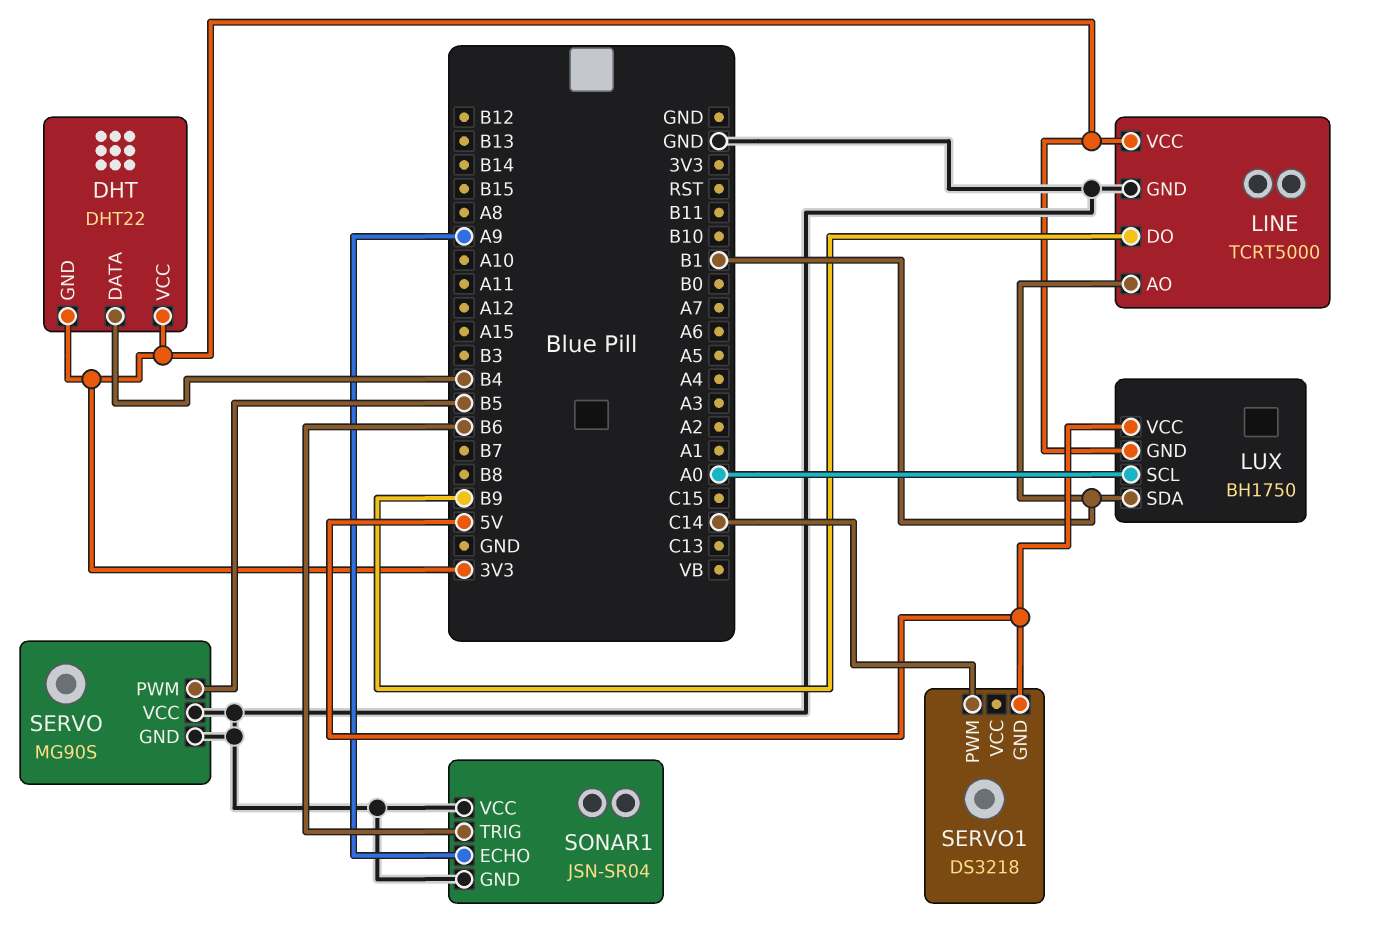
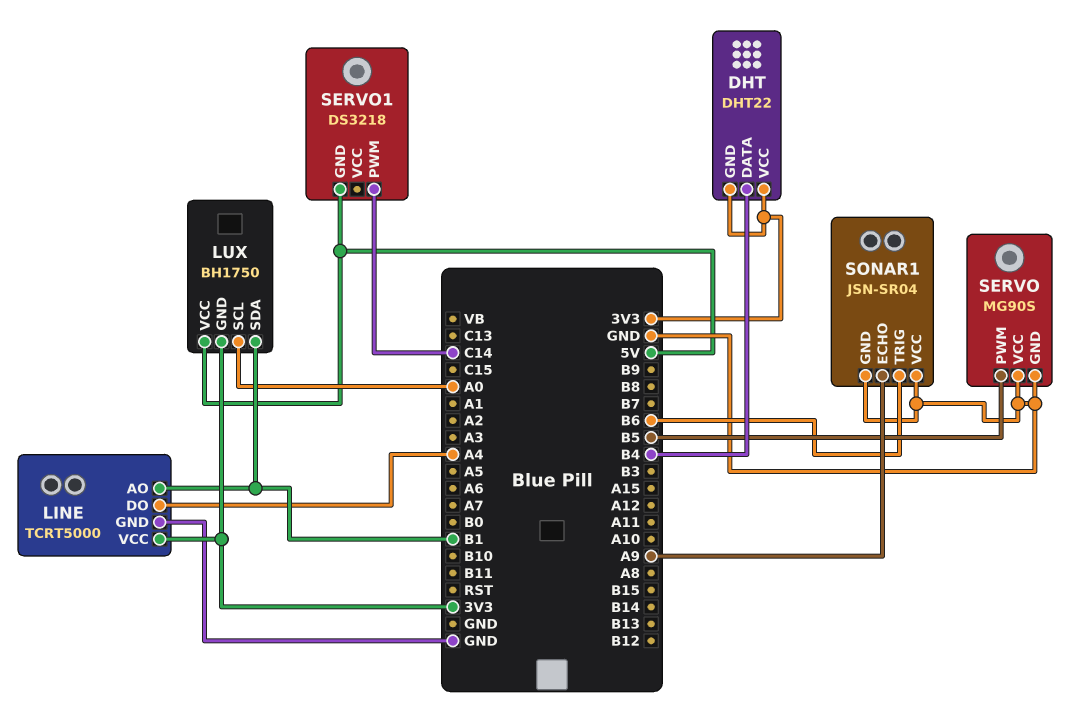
LINE pin DO: B9 -> A4

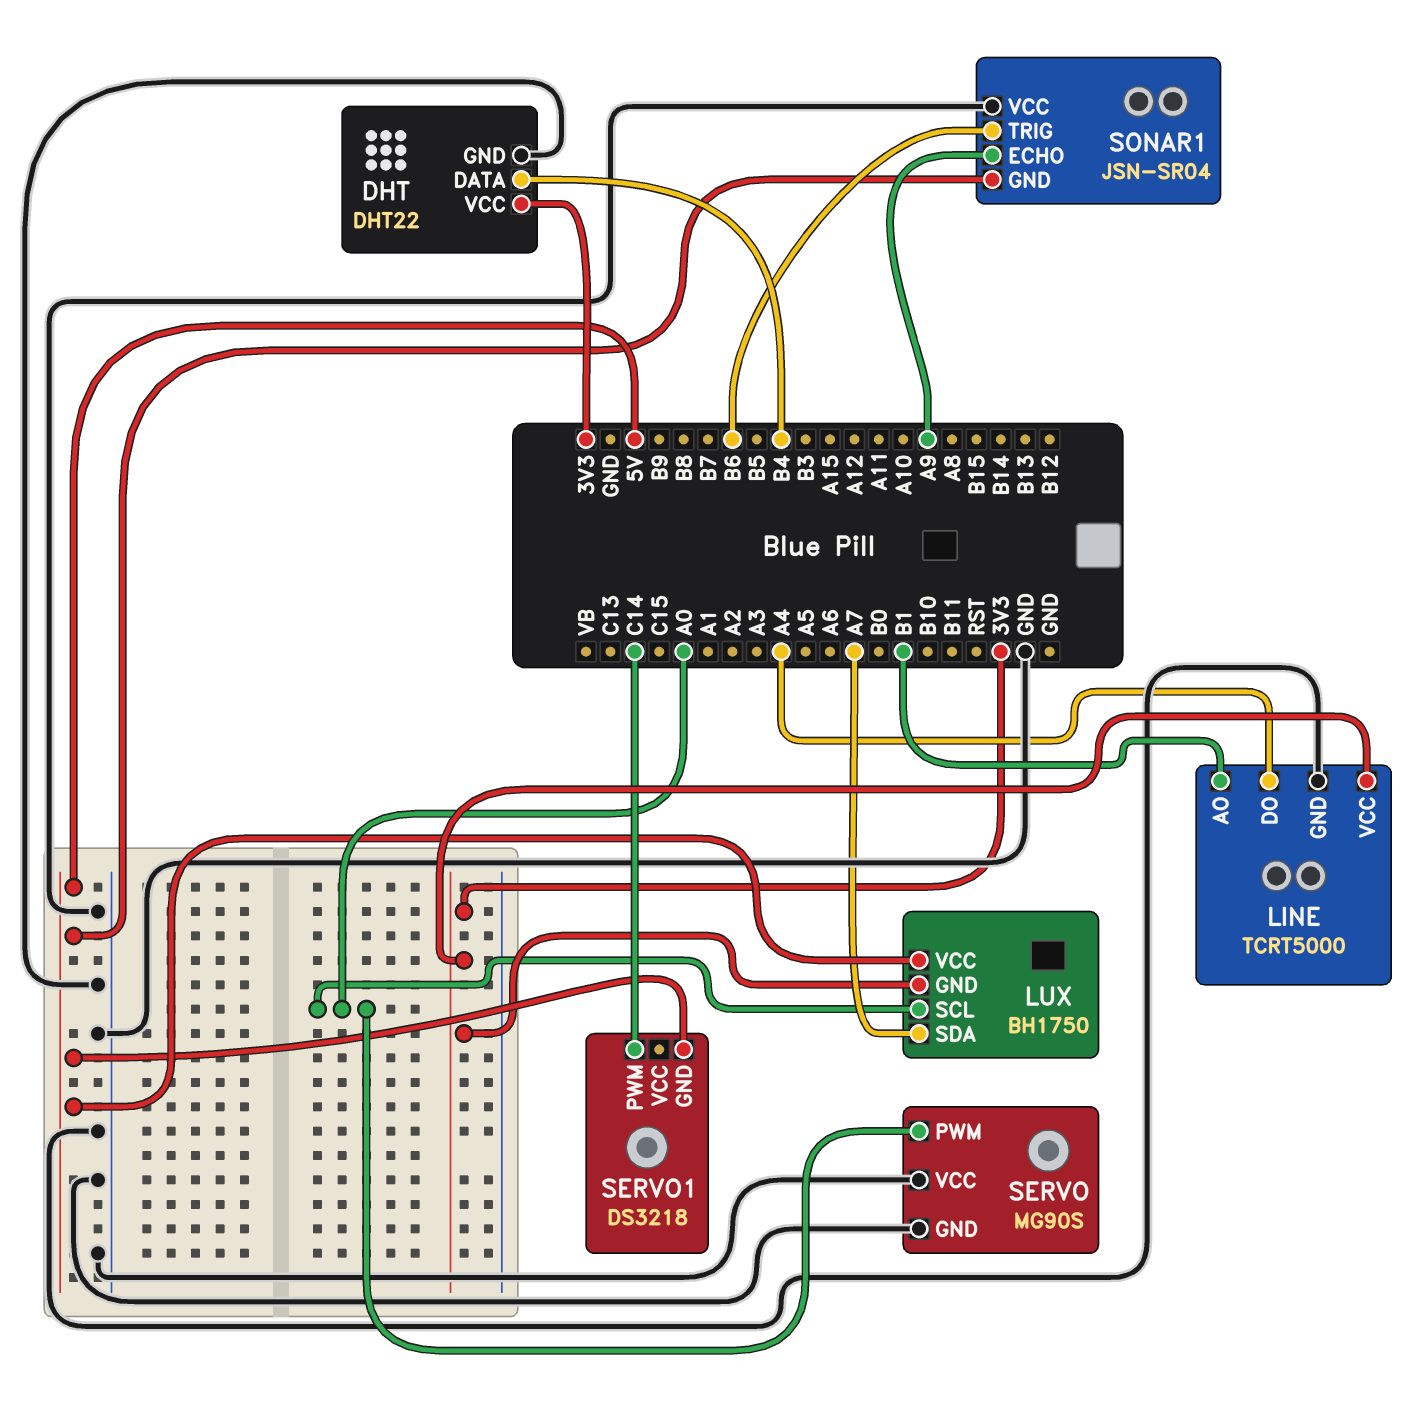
DHT pin GND: 3V3 -> GND
LUX pin SDA: B1 -> A7
SERVO pin PWM: B5 -> A0
SONAR1 pin GND: GND -> 5V

